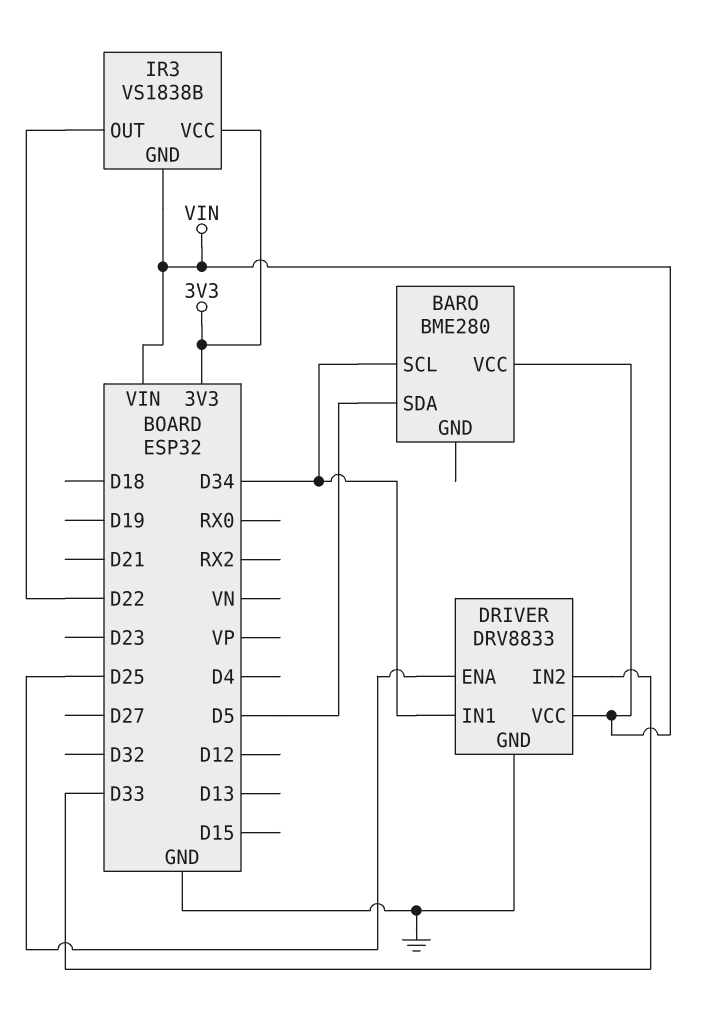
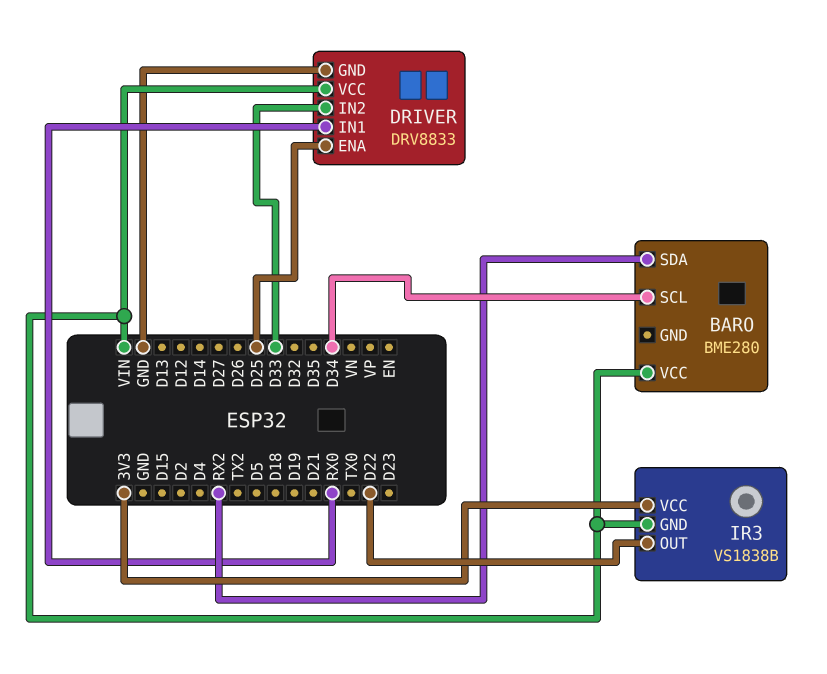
BARO pin SDA: D5 -> RX2
DRIVER pin IN1: D34 -> RX0

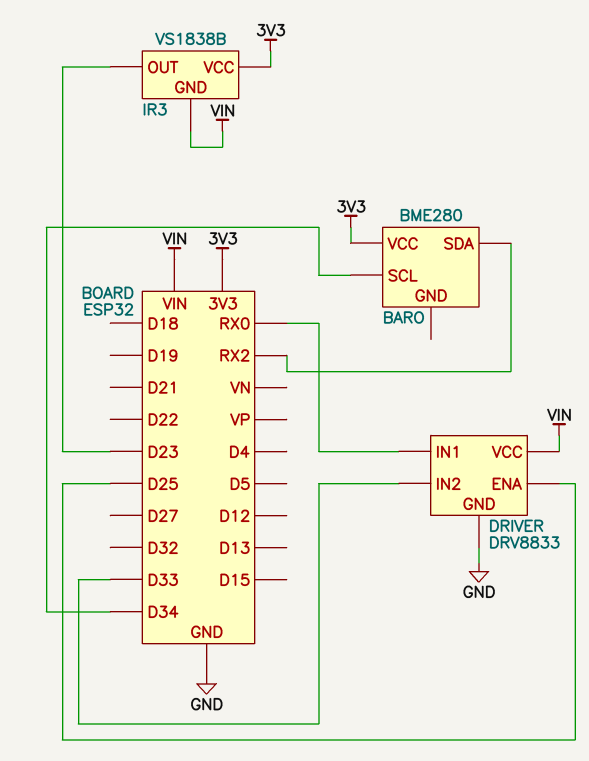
BARO pin VCC: VIN -> 3V3
IR3 pin OUT: D22 -> D23

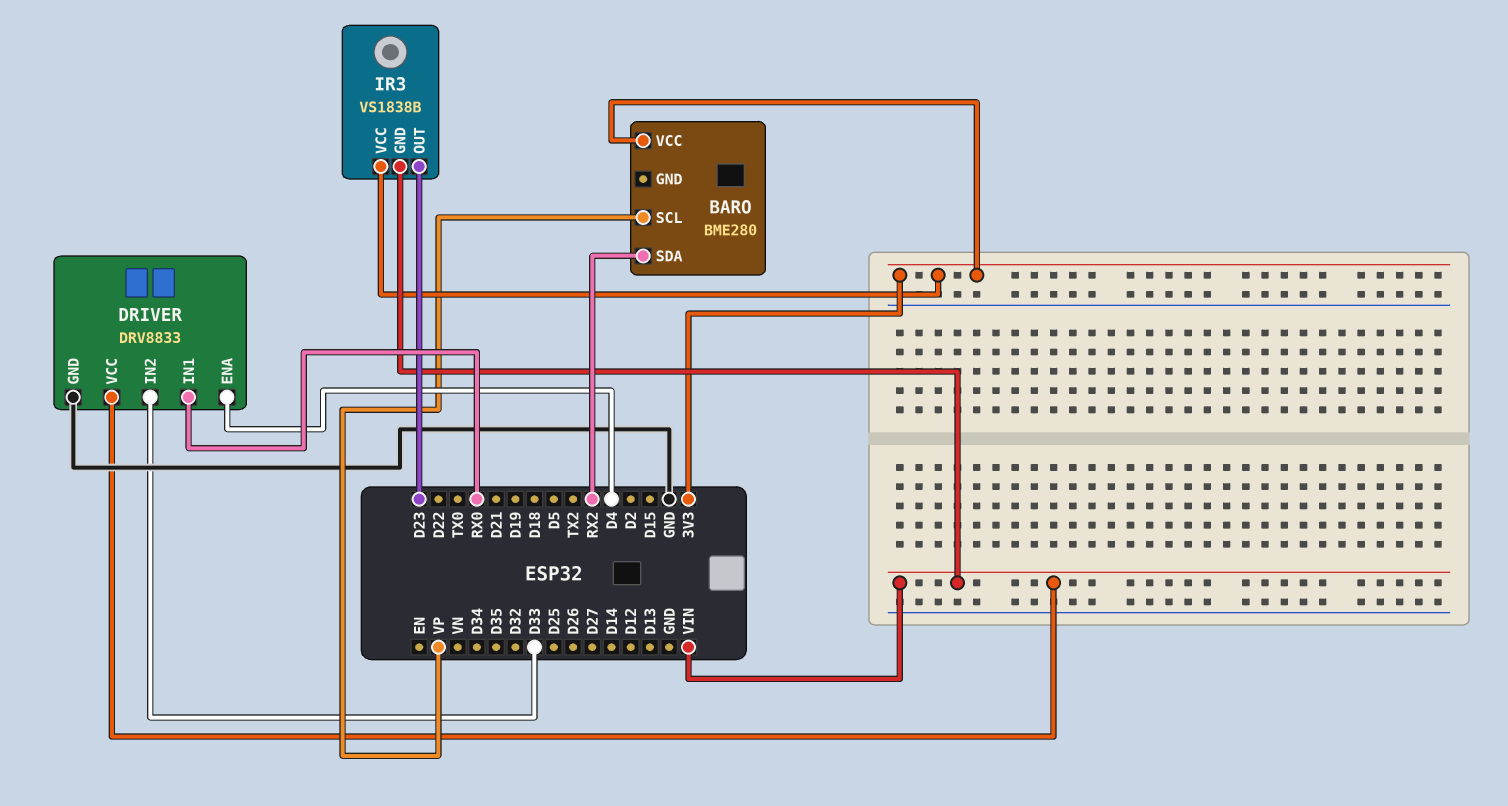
BARO pin SCL: D34 -> VP
DRIVER pin ENA: D25 -> D4

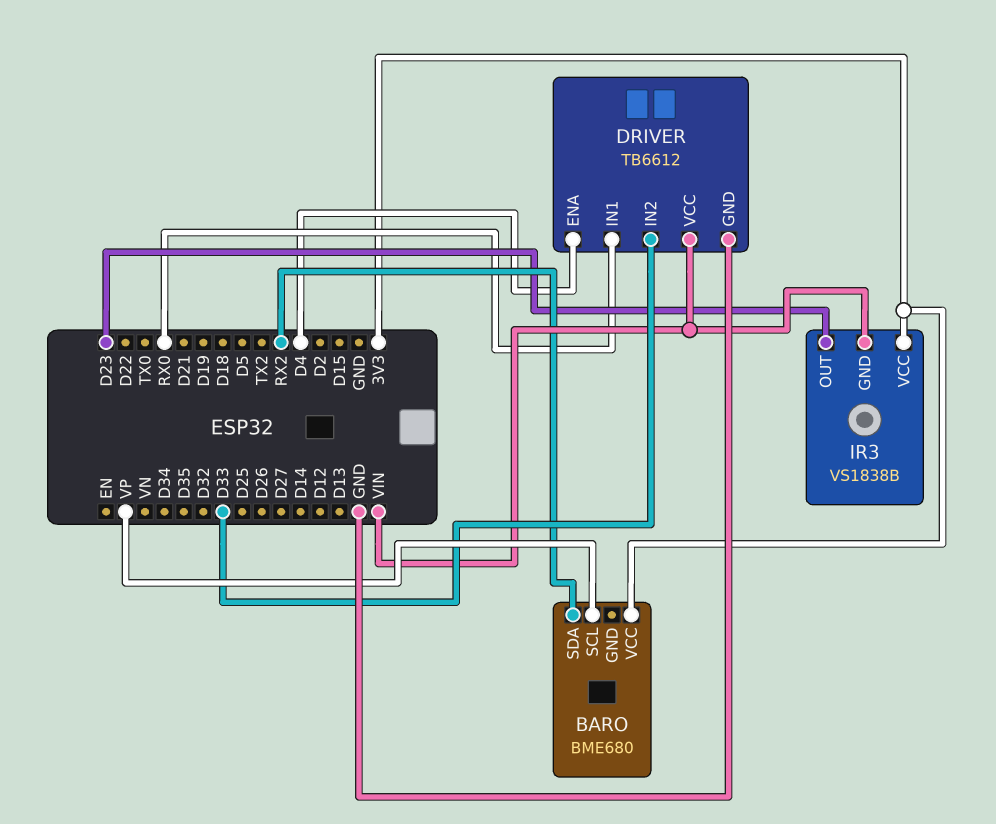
BARO: BME280 -> BME680
DRIVER: DRV8833 -> TB6612

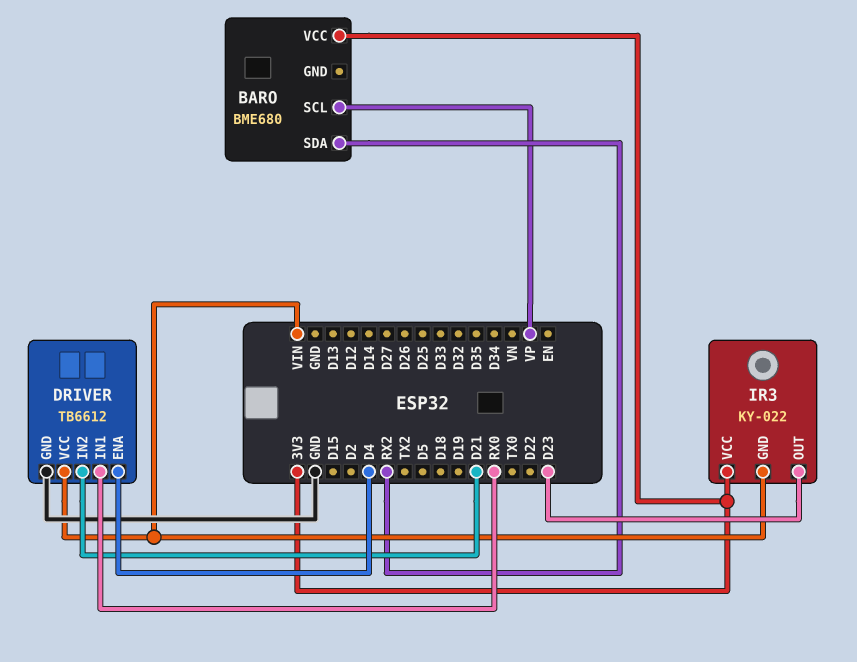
DRIVER pin IN2: D33 -> D21
IR3: VS1838B -> KY-022

